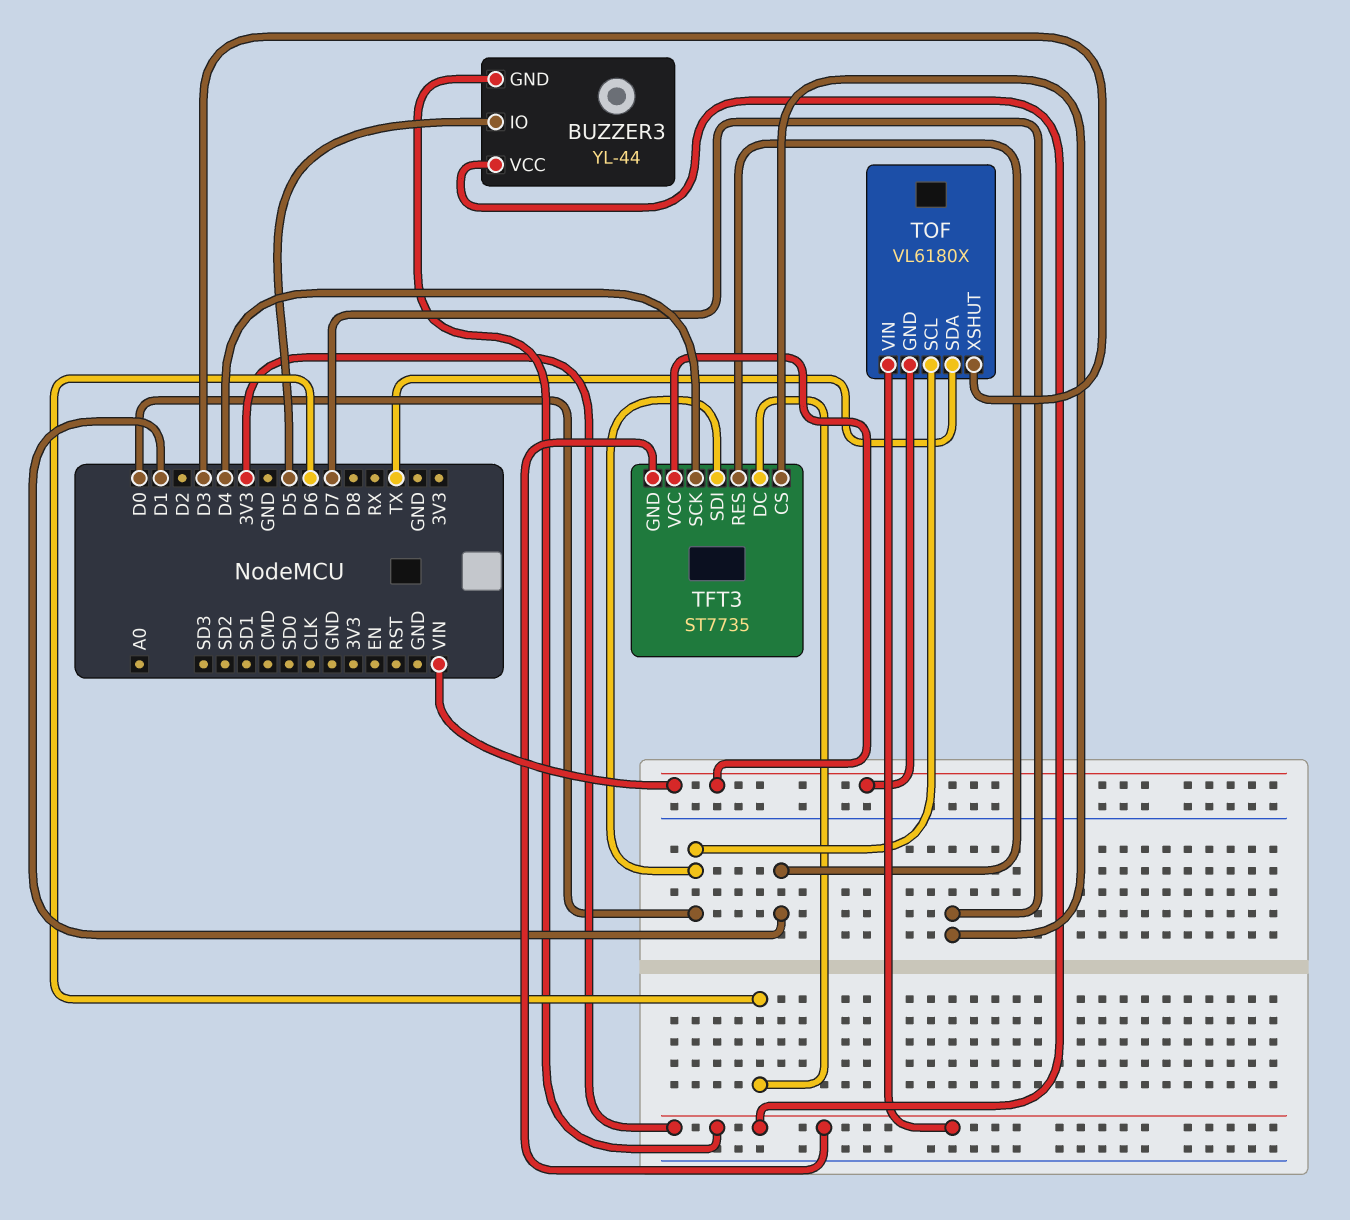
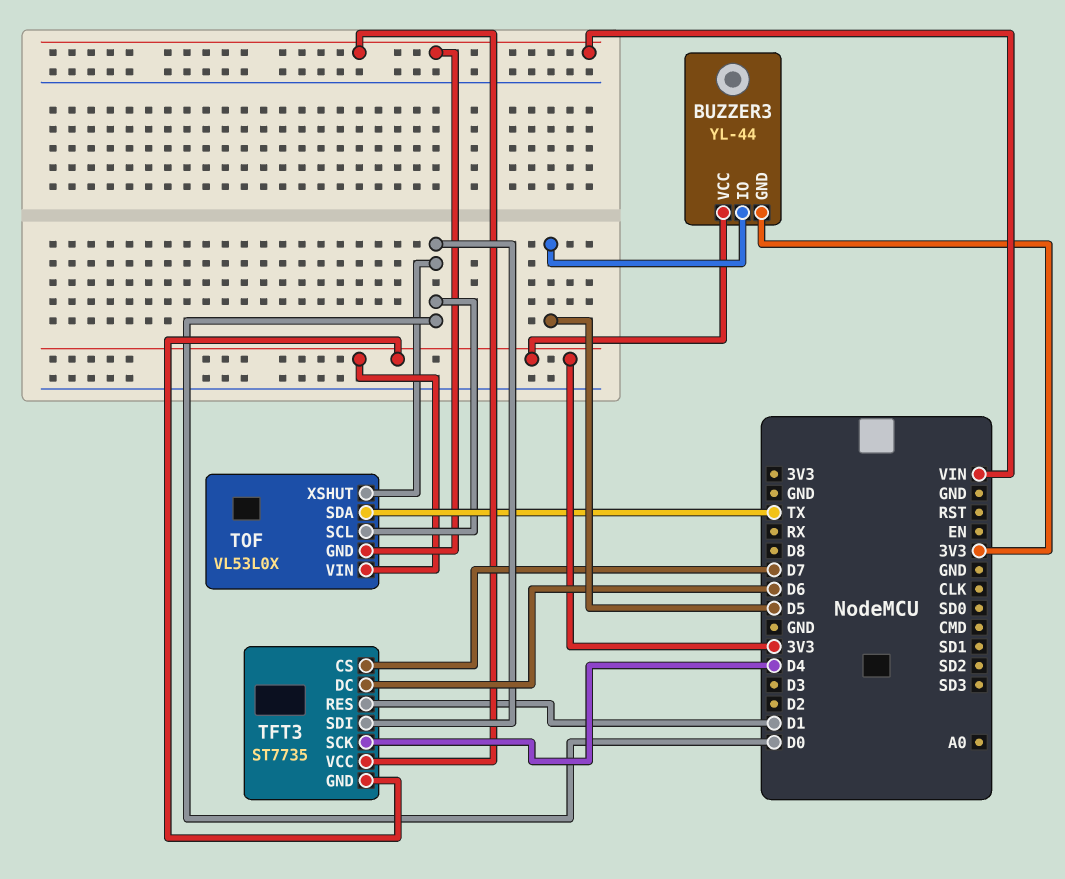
TOF: VL6180X -> VL53L0X
TOF pin XSHUT: D3 -> D0

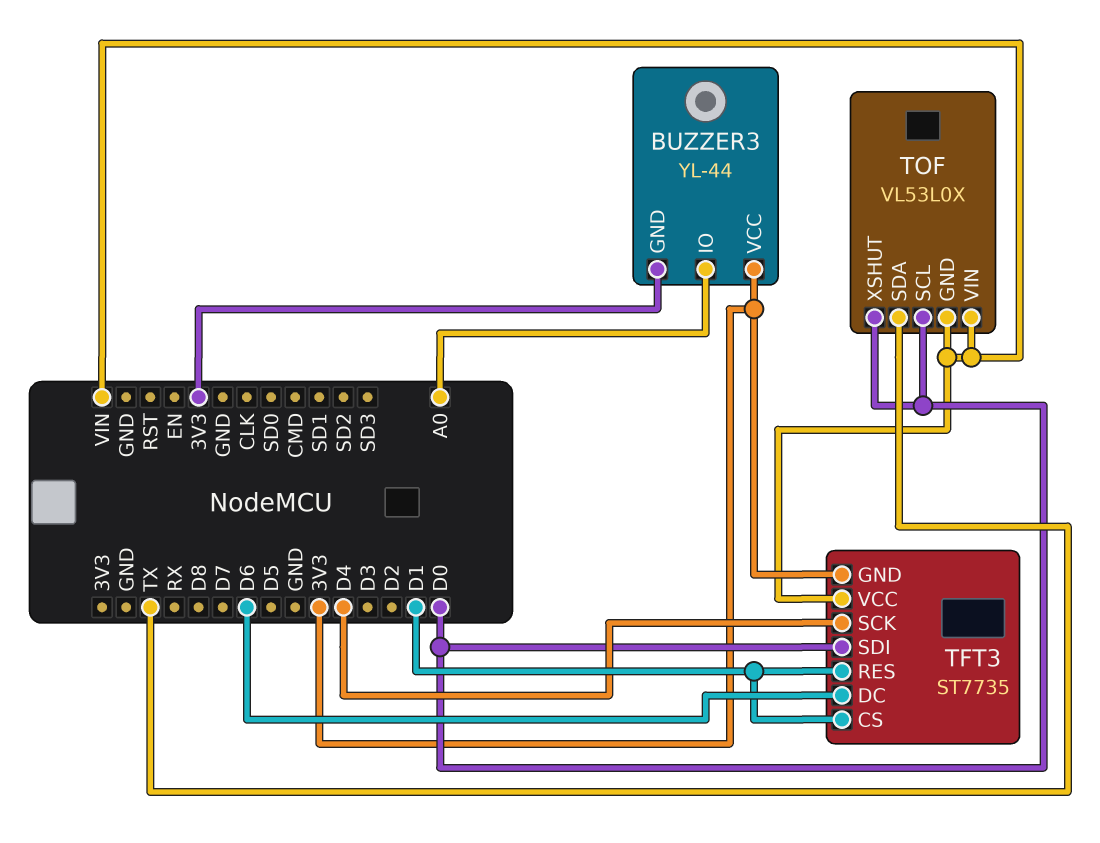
BUZZER3 pin IO: D5 -> A0
TFT3 pin CS: D7 -> D1
TOF pin VIN: 3V3 -> VIN

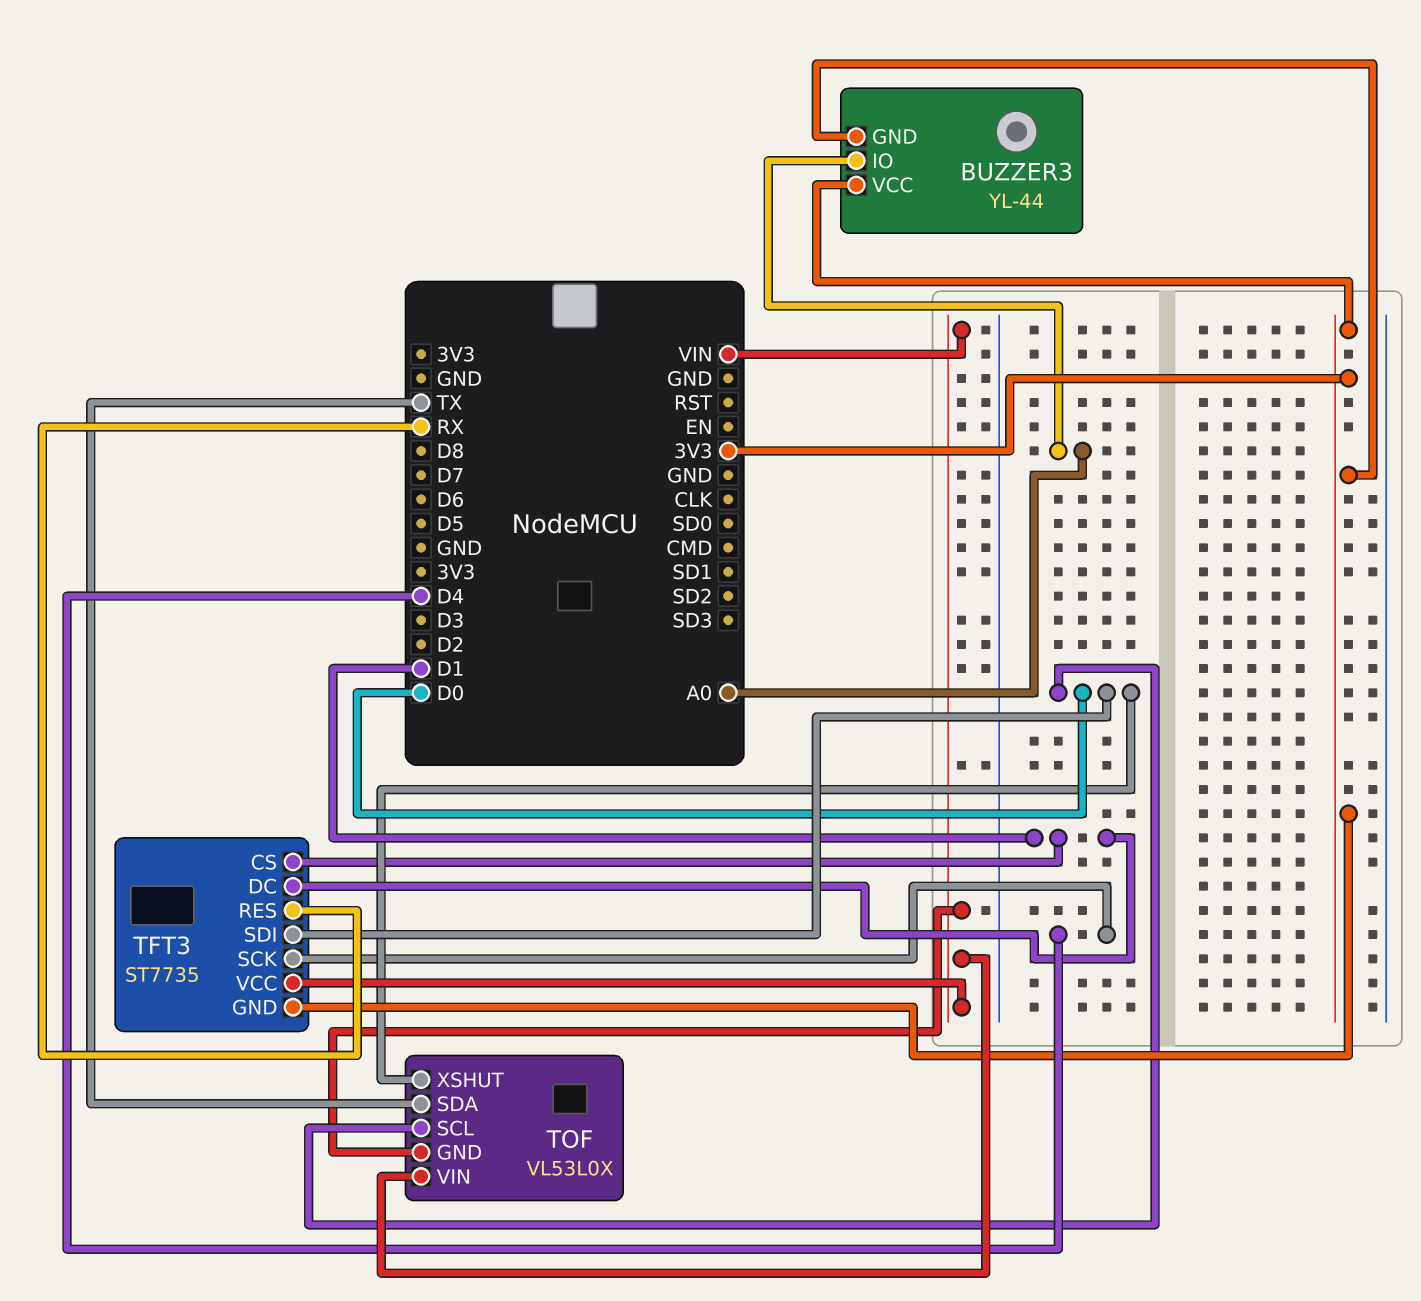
TFT3 pin DC: D6 -> D1
TFT3 pin RES: D1 -> RX

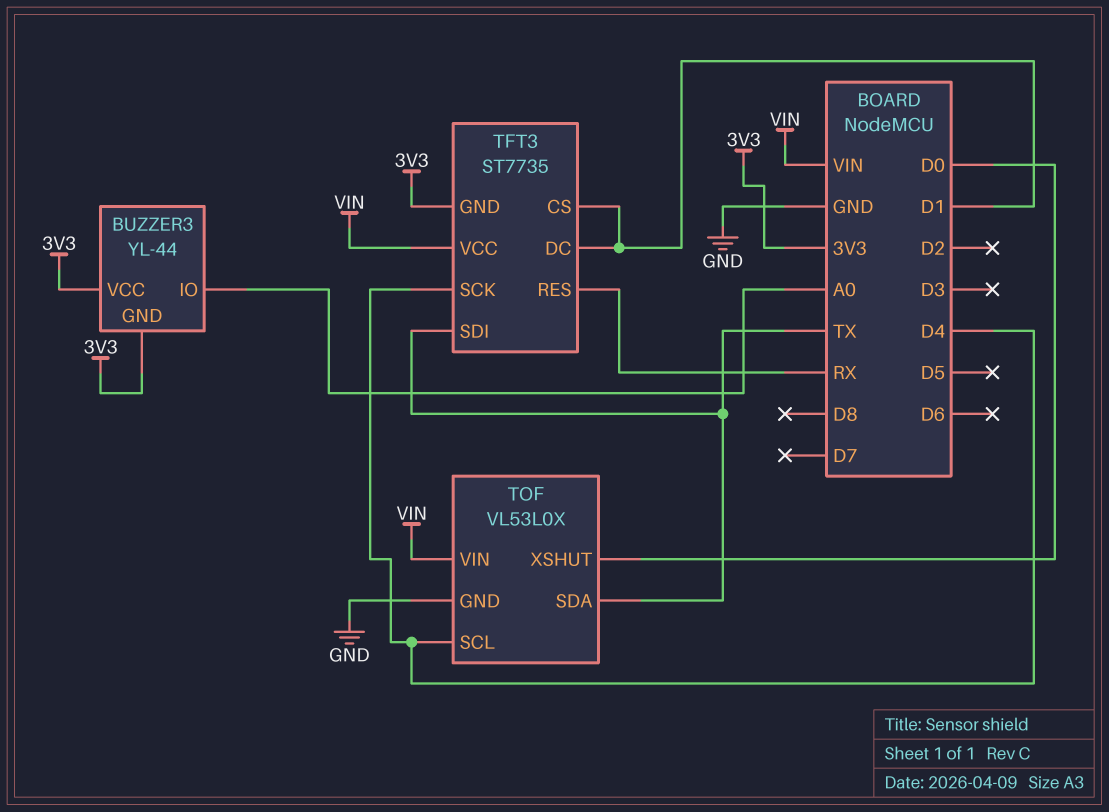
TFT3 pin SDI: D0 -> TX
TOF pin GND: VIN -> GND
TOF pin SCL: D0 -> D4

